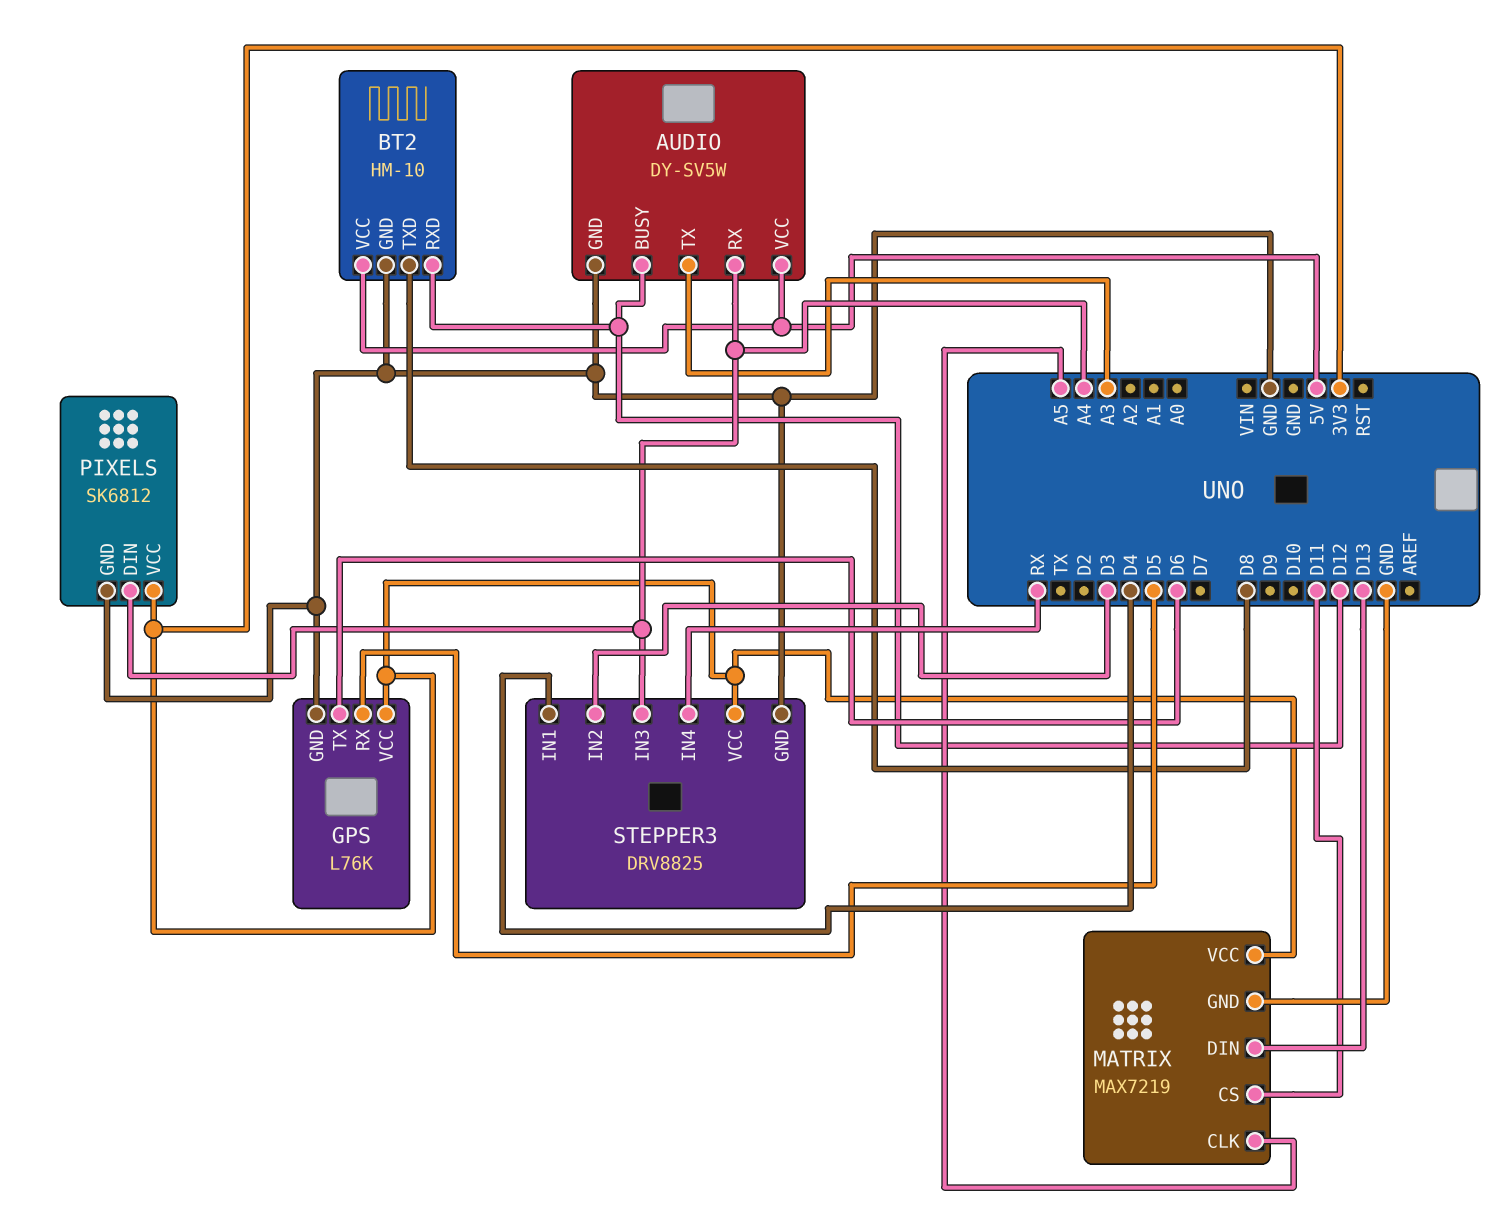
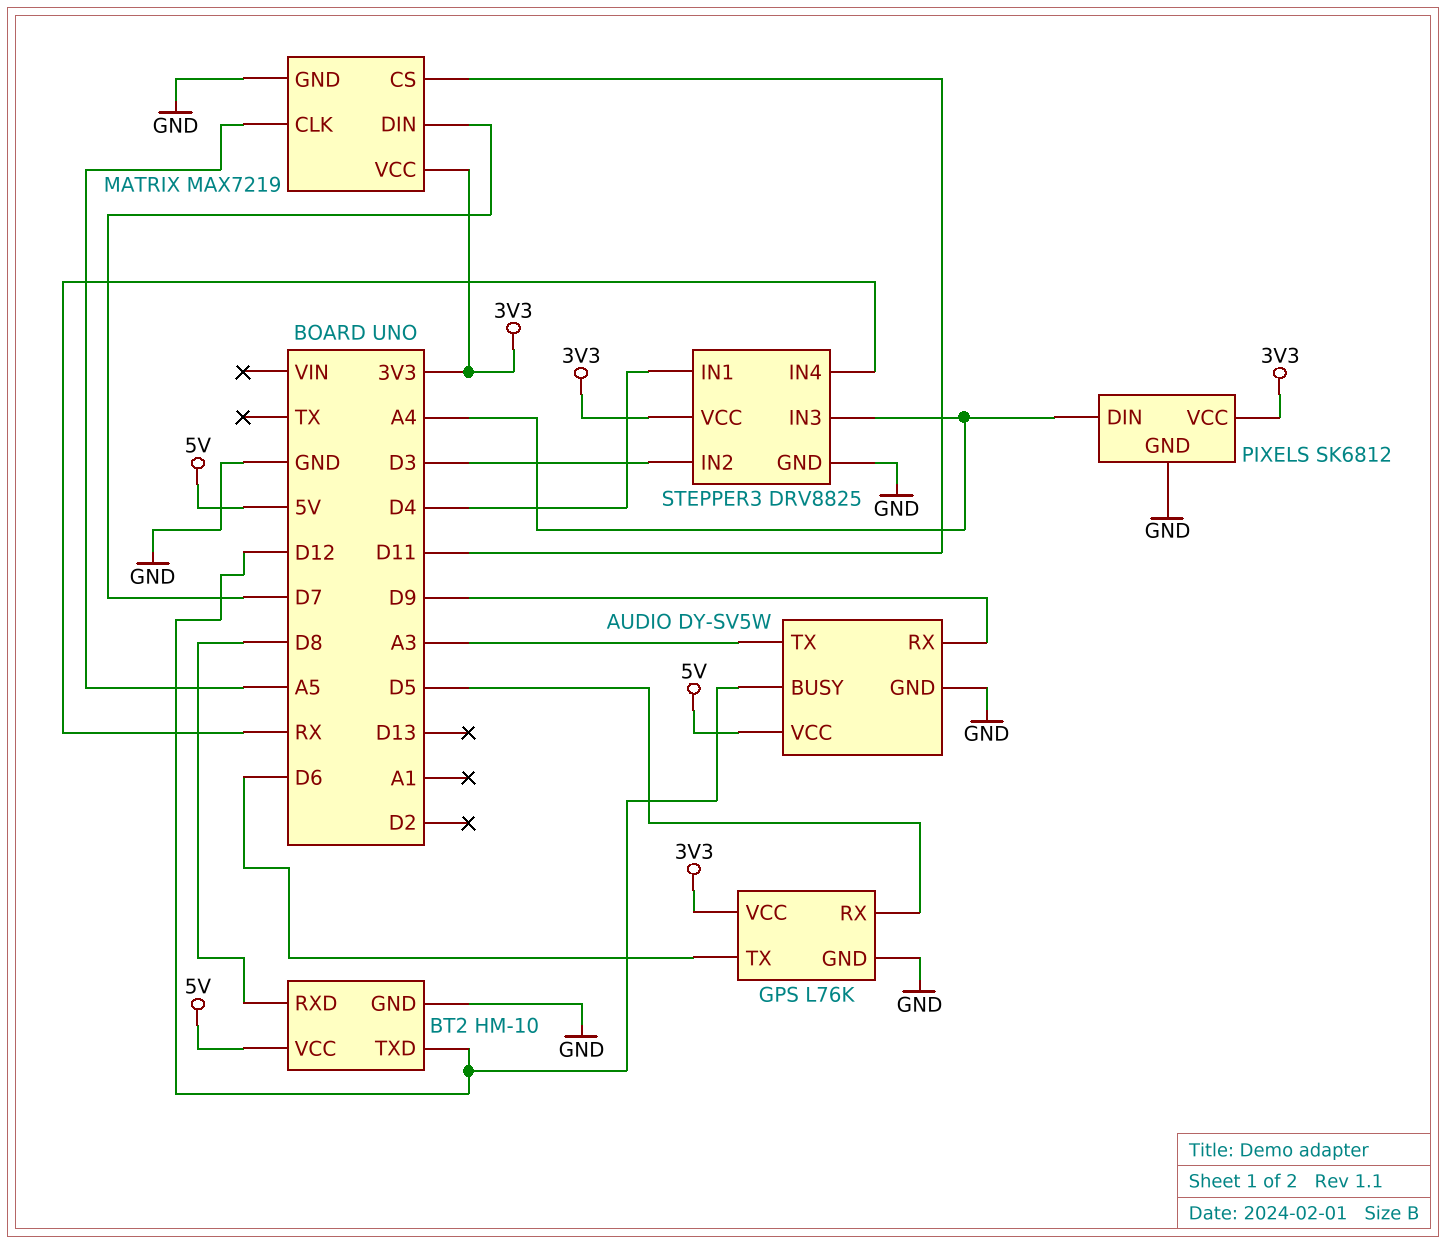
AUDIO pin RX: A4 -> D9
BT2 pin RXD: D12 -> D8
BT2 pin TXD: D8 -> D12
MATRIX pin DIN: D13 -> D7

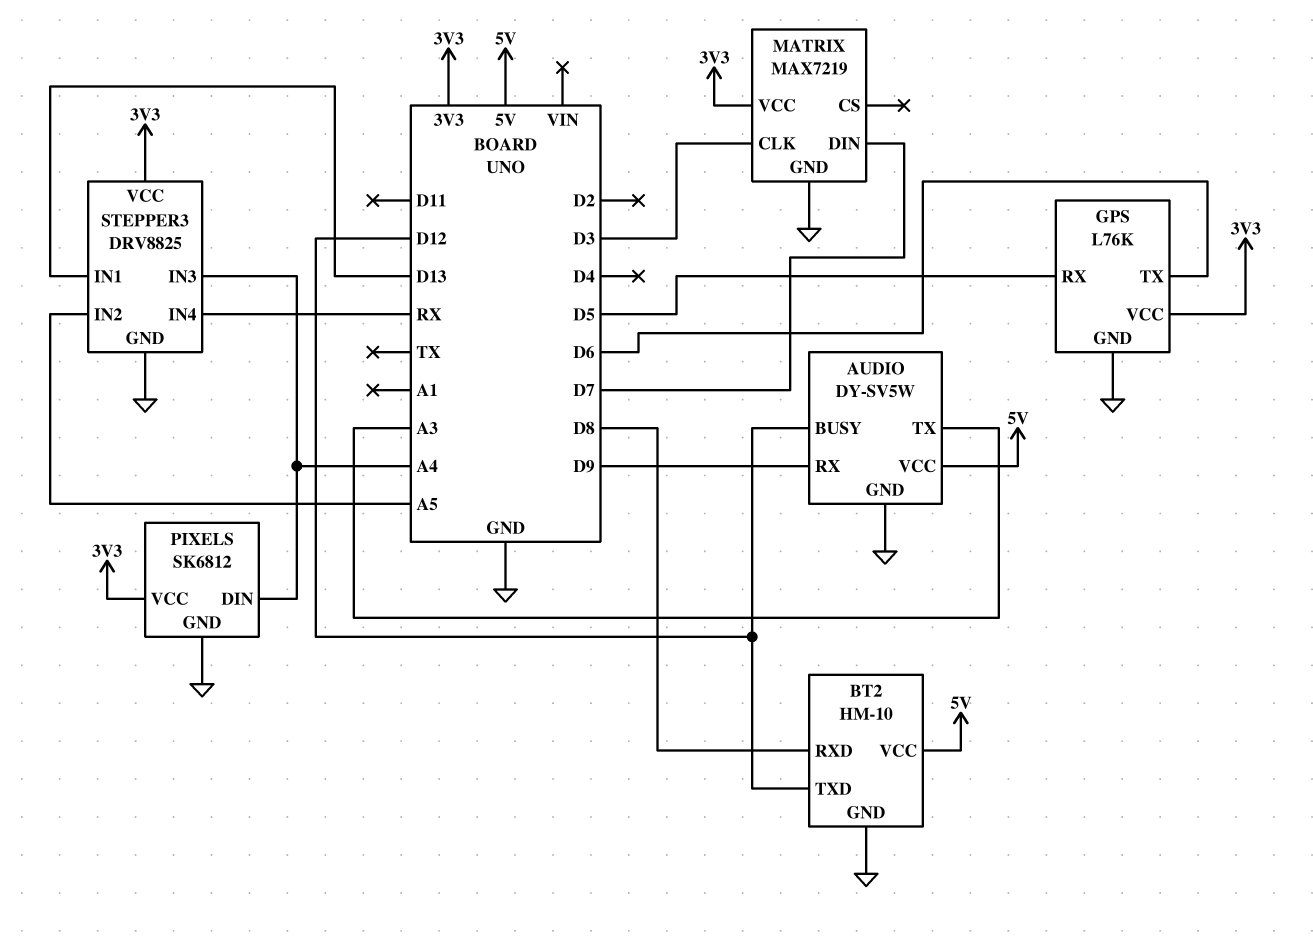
MATRIX pin CLK: A5 -> D3
MATRIX pin CS: D11 -> none
STEPPER3 pin IN1: D4 -> D13
STEPPER3 pin IN2: D3 -> A5

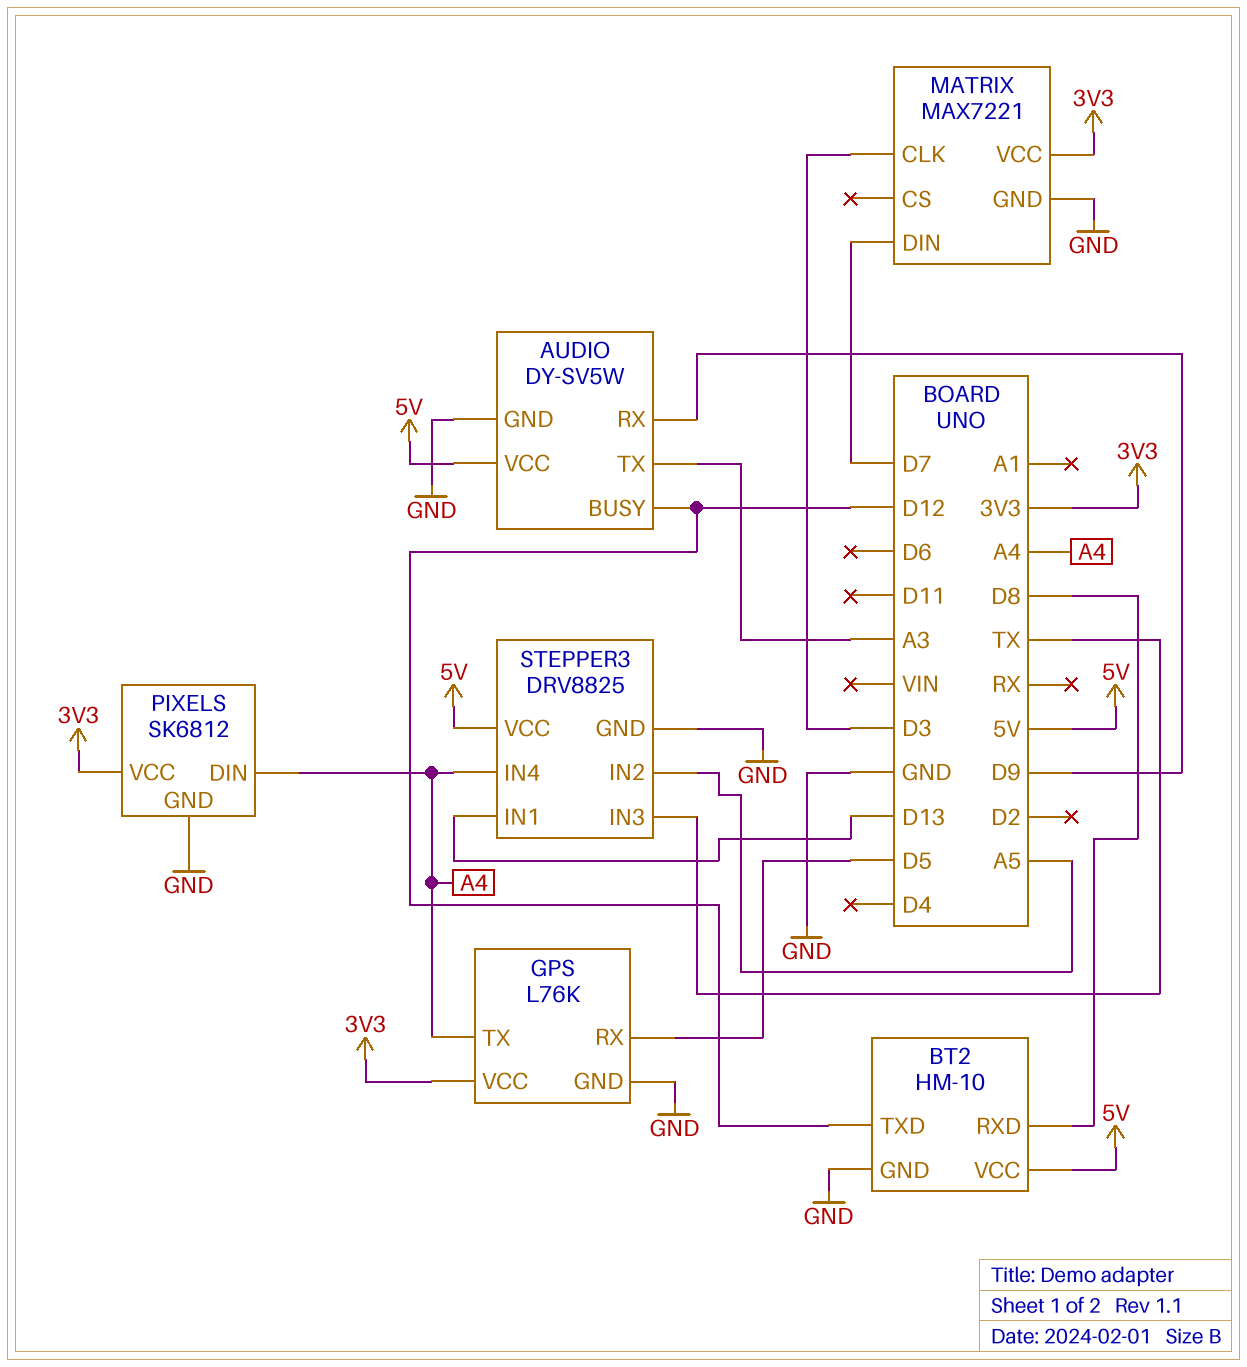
GPS pin TX: D6 -> A4
MATRIX: MAX7219 -> MAX7221
STEPPER3 pin IN3: A4 -> TX
STEPPER3 pin IN4: RX -> A4
STEPPER3 pin VCC: 3V3 -> 5V

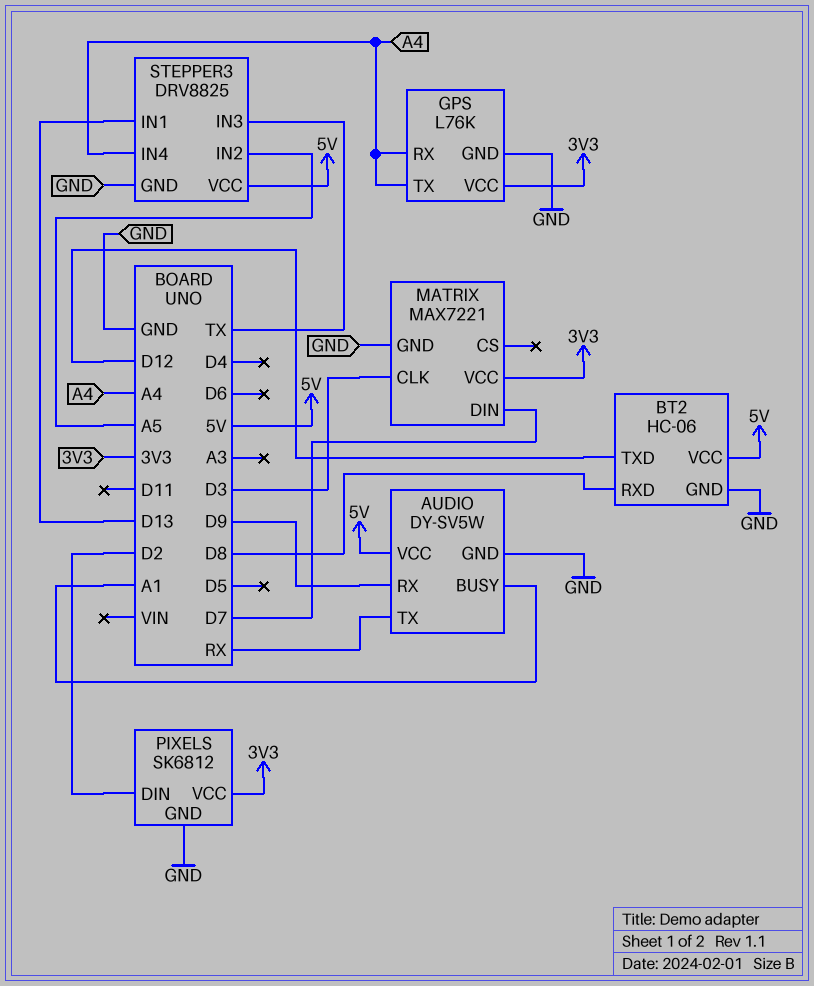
AUDIO pin BUSY: D12 -> A1
AUDIO pin TX: A3 -> RX
BT2: HM-10 -> HC-06
GPS pin RX: D5 -> A4
PIXELS pin DIN: A4 -> D2

